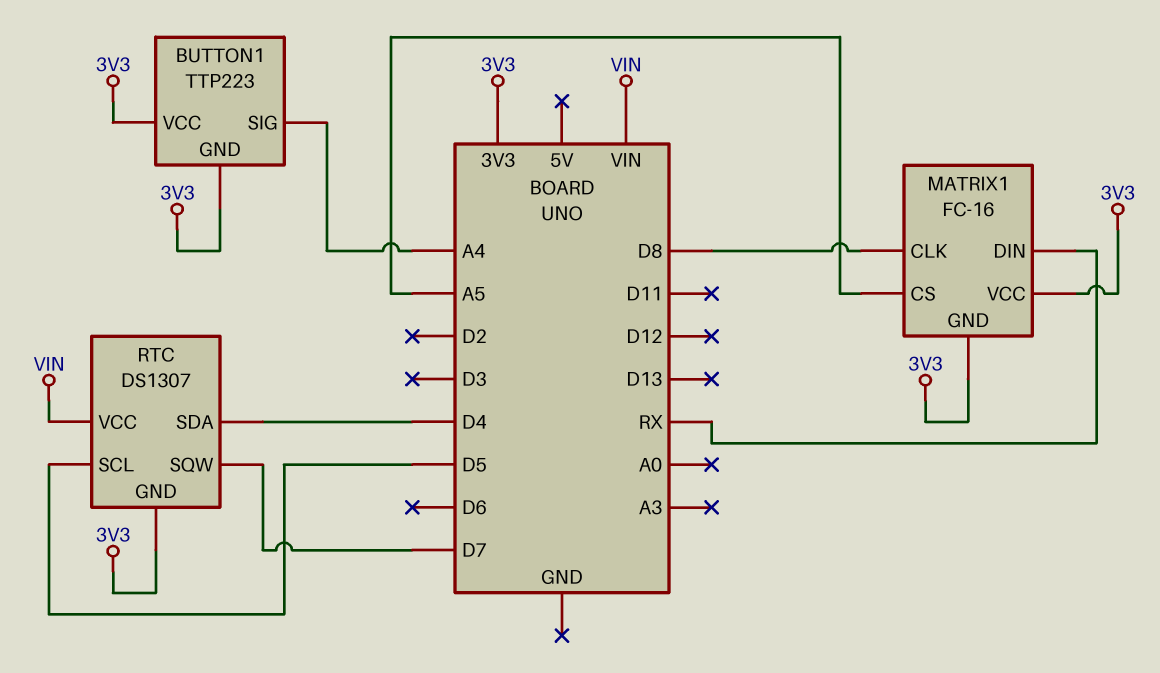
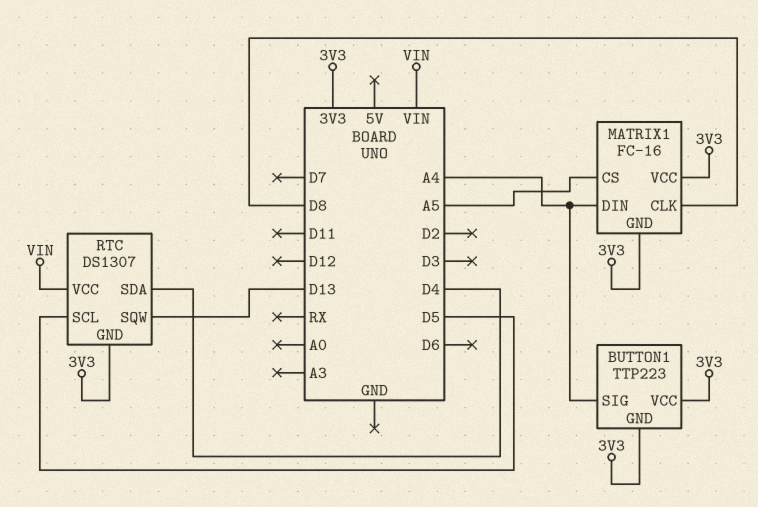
MATRIX1 pin DIN: RX -> A4
RTC pin SQW: D7 -> D13

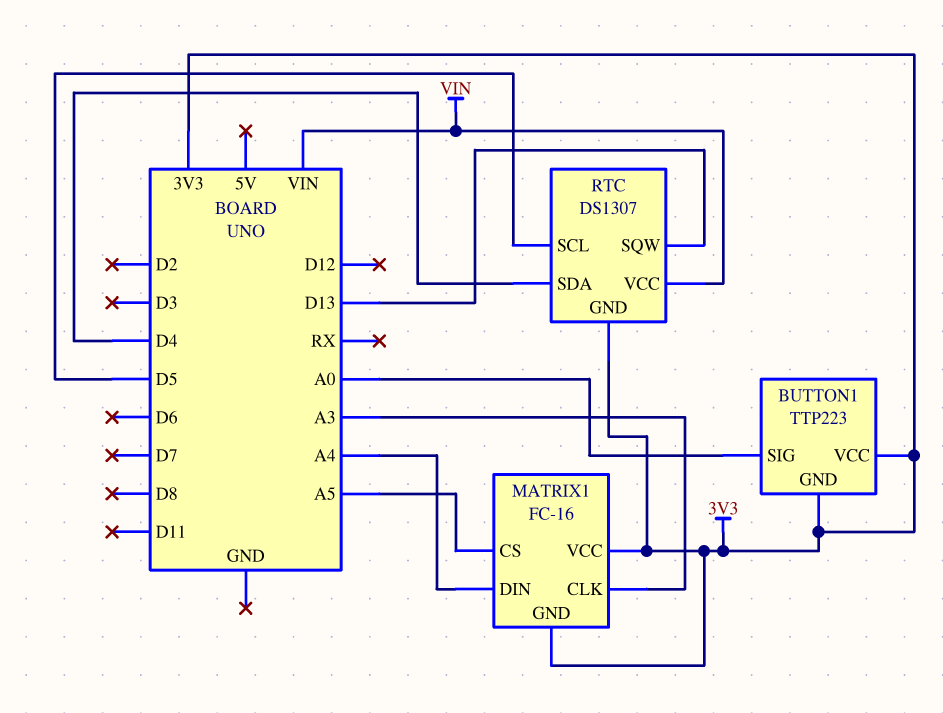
BUTTON1 pin SIG: A4 -> A0
MATRIX1 pin CLK: D8 -> A3

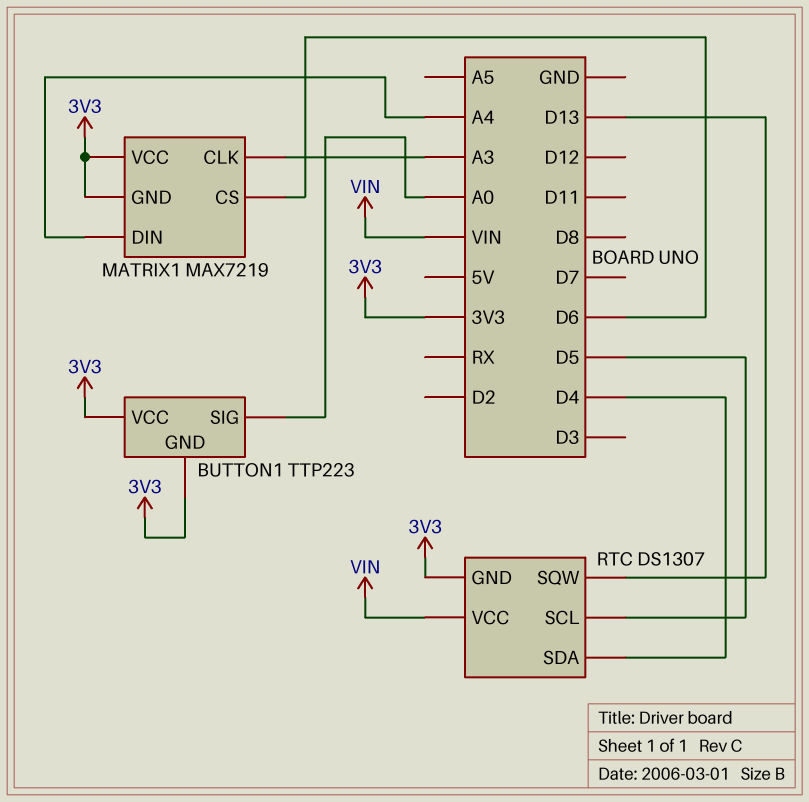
MATRIX1: FC-16 -> MAX7219
MATRIX1 pin CS: A5 -> D6

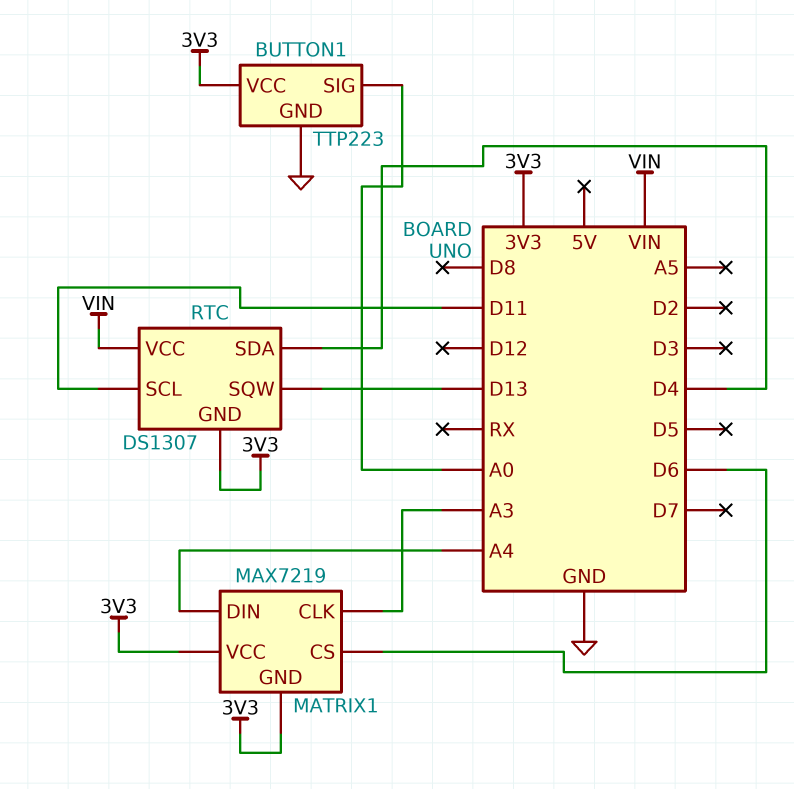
BUTTON1 pin GND: 3V3 -> GND
RTC pin SCL: D5 -> D11

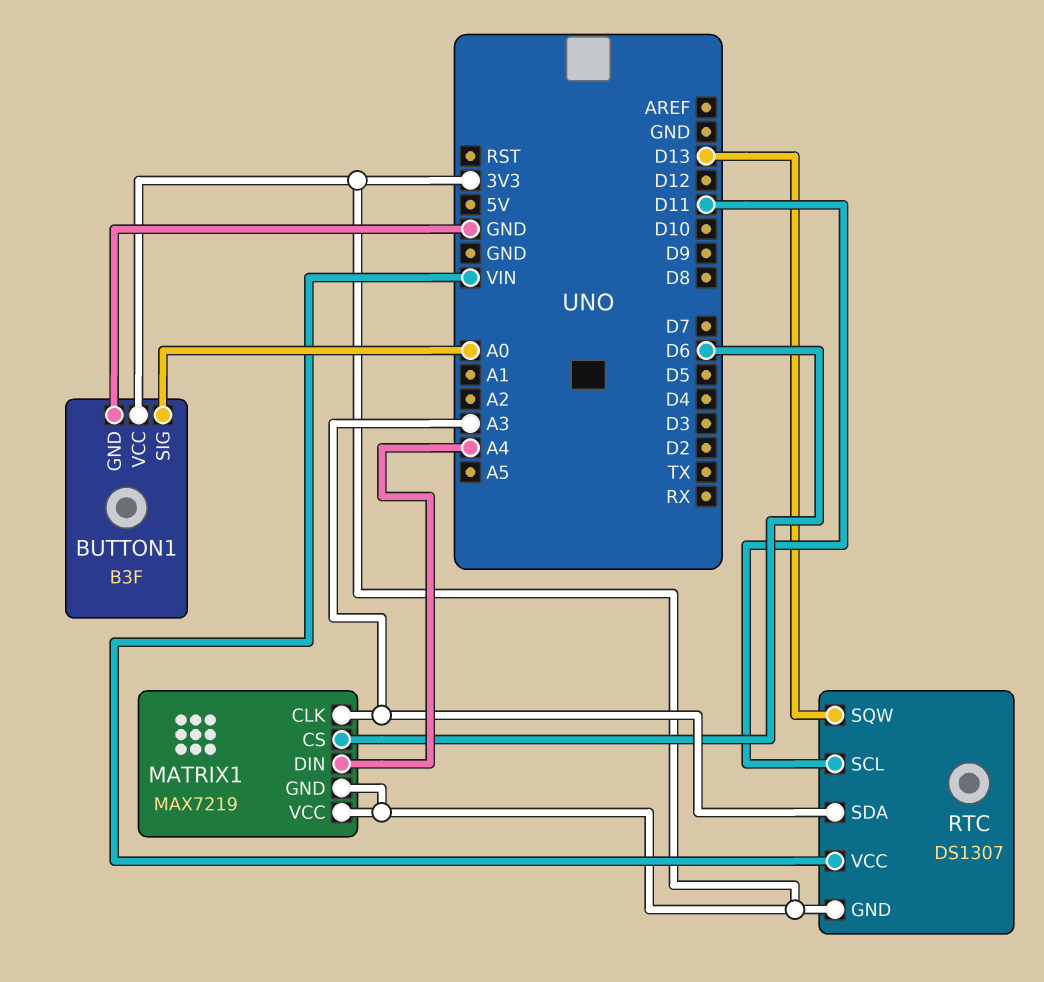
BUTTON1: TTP223 -> B3F
RTC pin SDA: D4 -> A3

